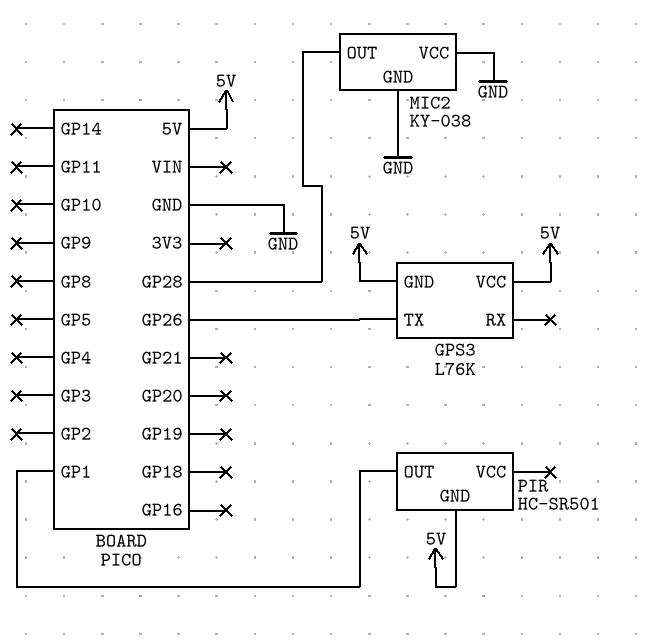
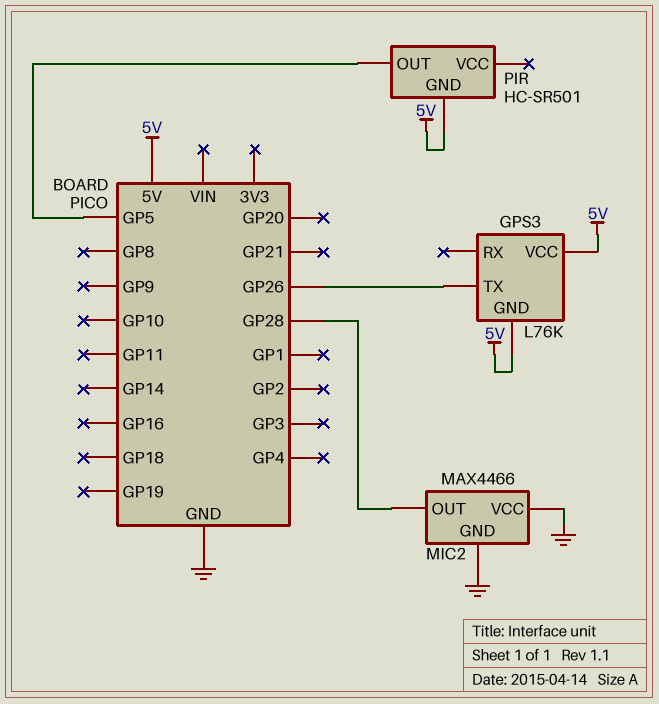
MIC2: KY-038 -> MAX4466
PIR pin OUT: GP1 -> GP5

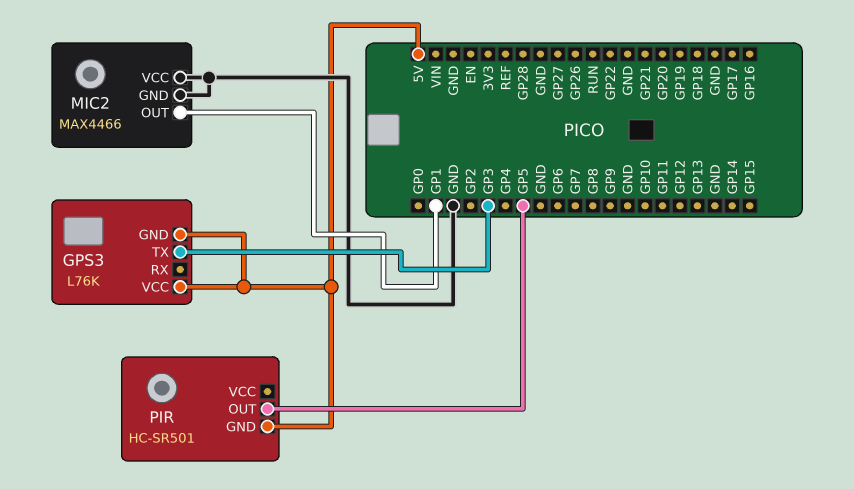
GPS3 pin TX: GP26 -> GP3
MIC2 pin OUT: GP28 -> GP1

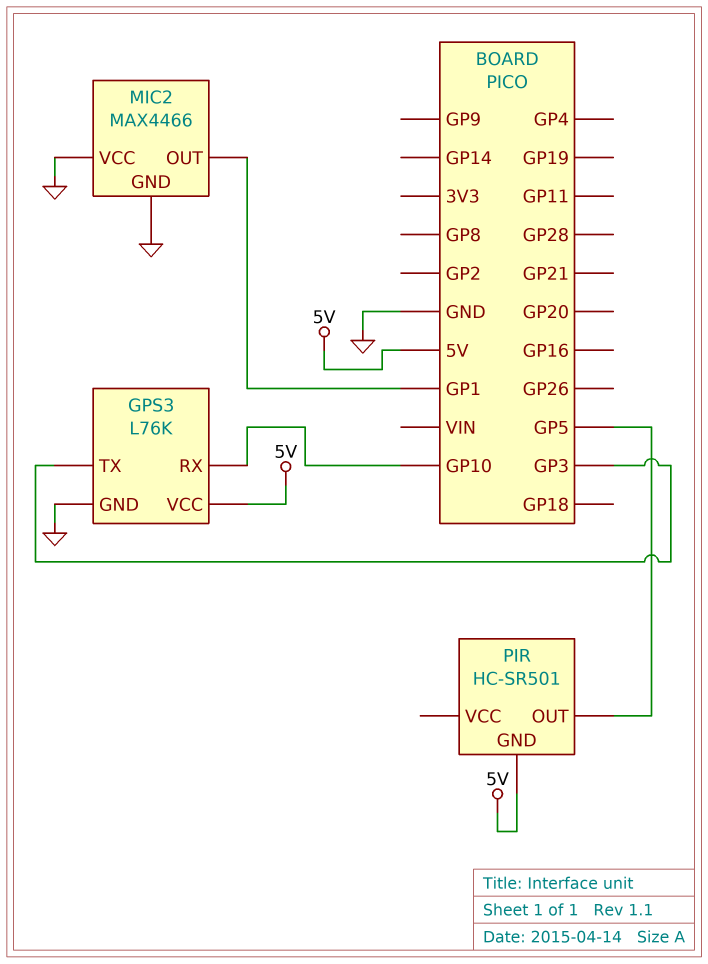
GPS3 pin GND: 5V -> GND
GPS3 pin RX: none -> GP10

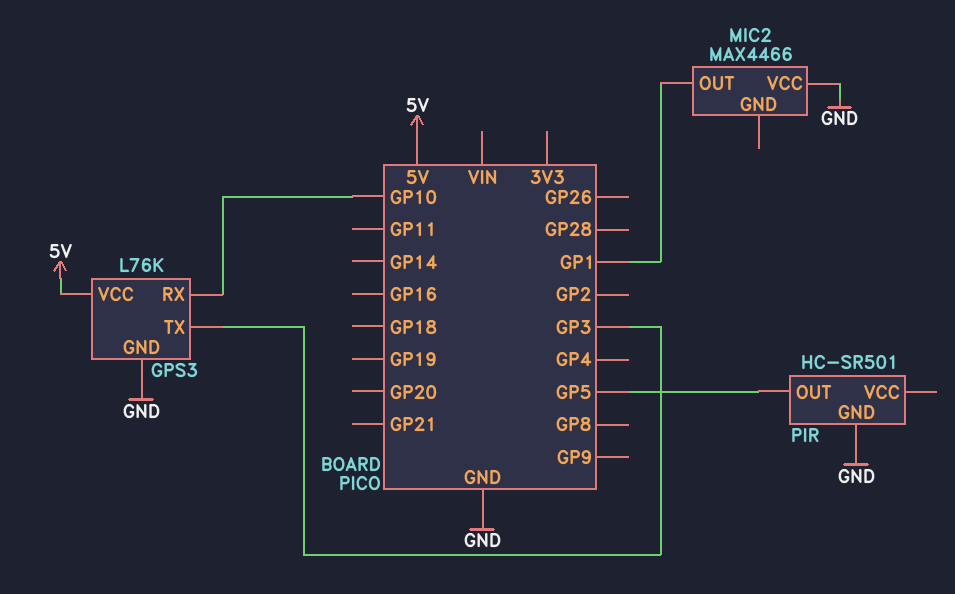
MIC2 pin GND: GND -> none
PIR pin GND: 5V -> GND

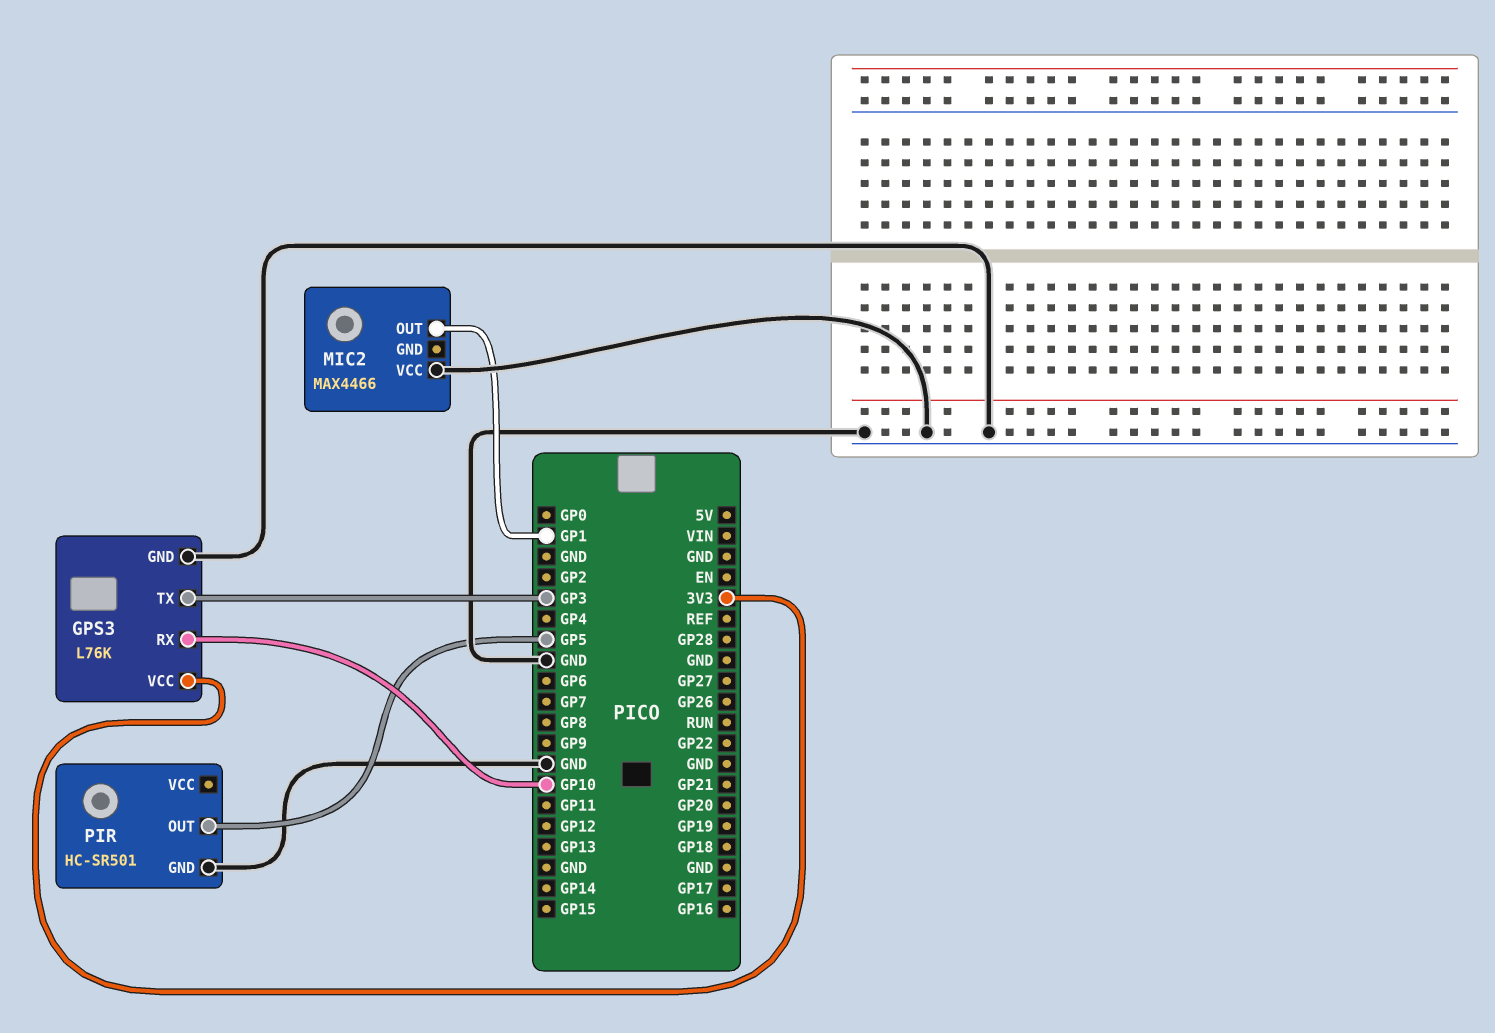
GPS3 pin VCC: 5V -> 3V3

